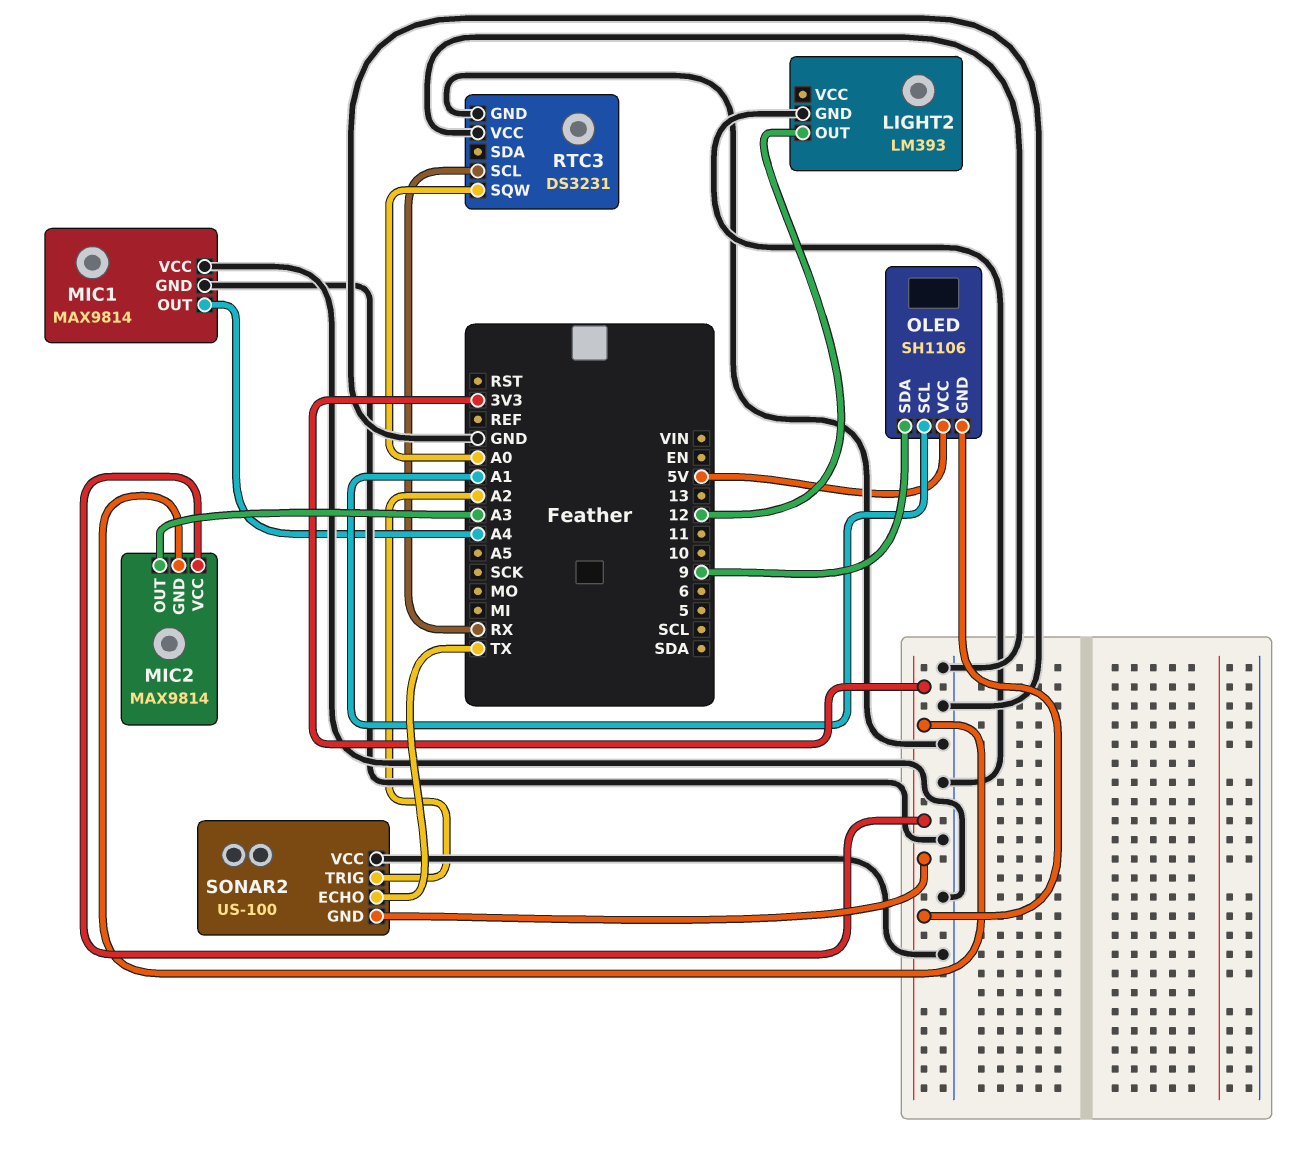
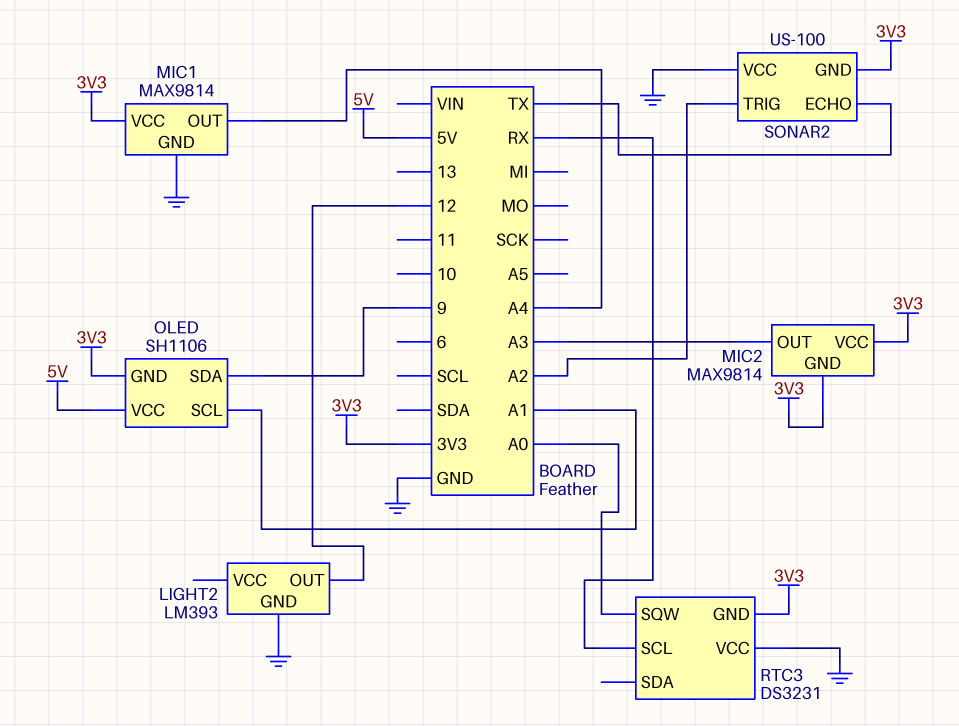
MIC1 pin VCC: GND -> 3V3
RTC3 pin GND: GND -> 3V3

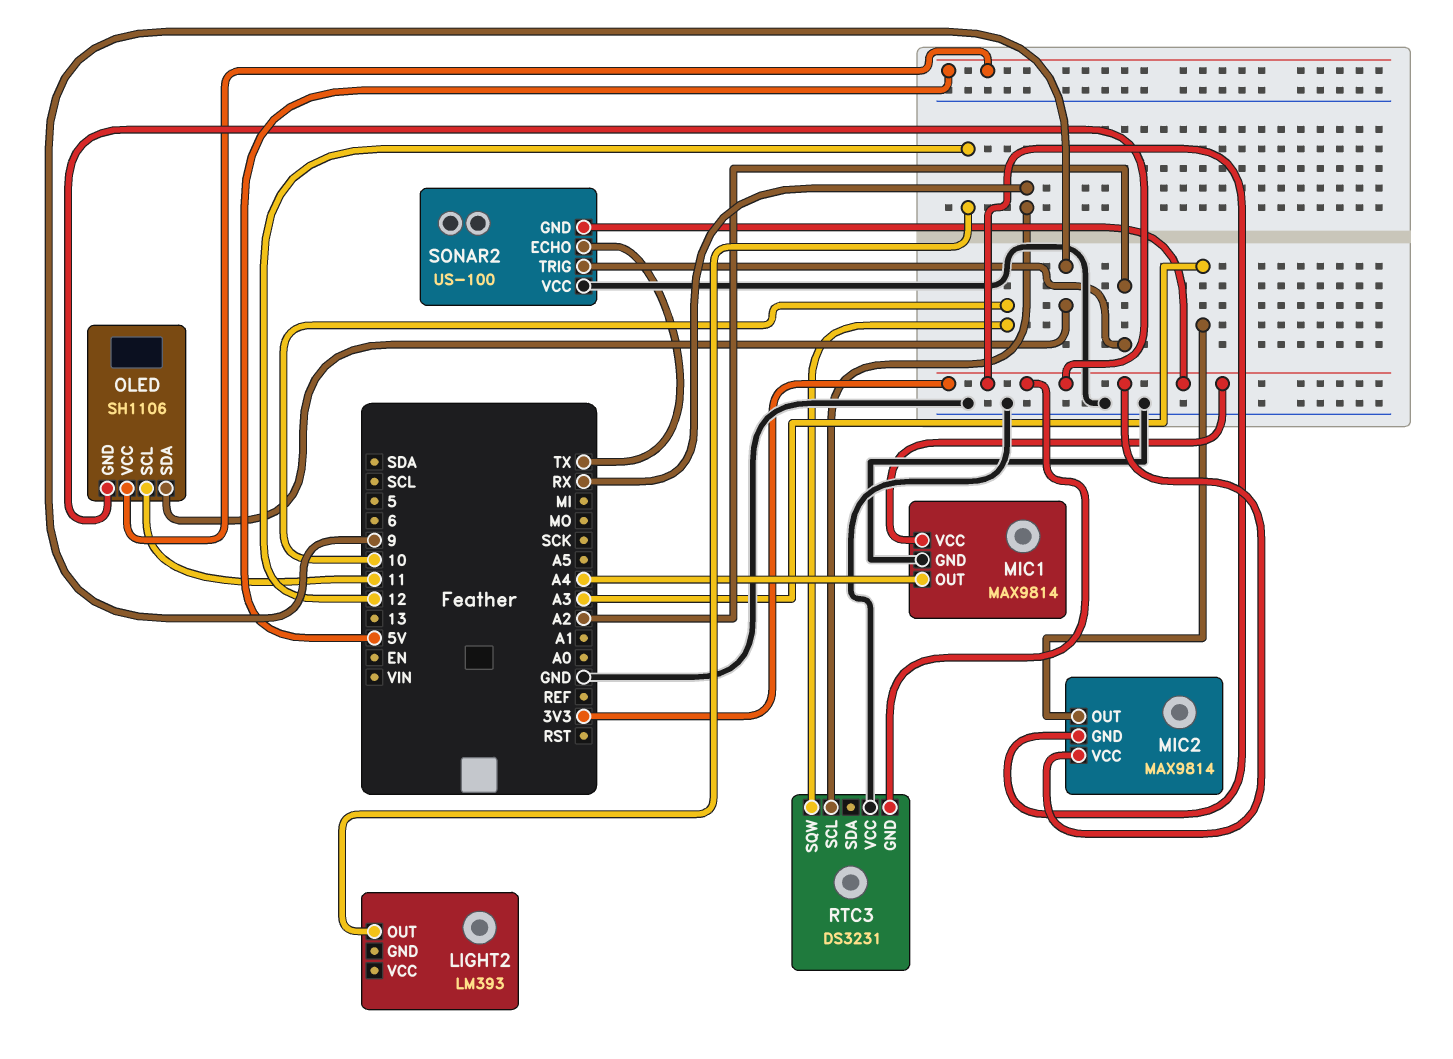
LIGHT2 pin GND: GND -> none
OLED pin SCL: A1 -> 11
RTC3 pin SQW: A0 -> 10

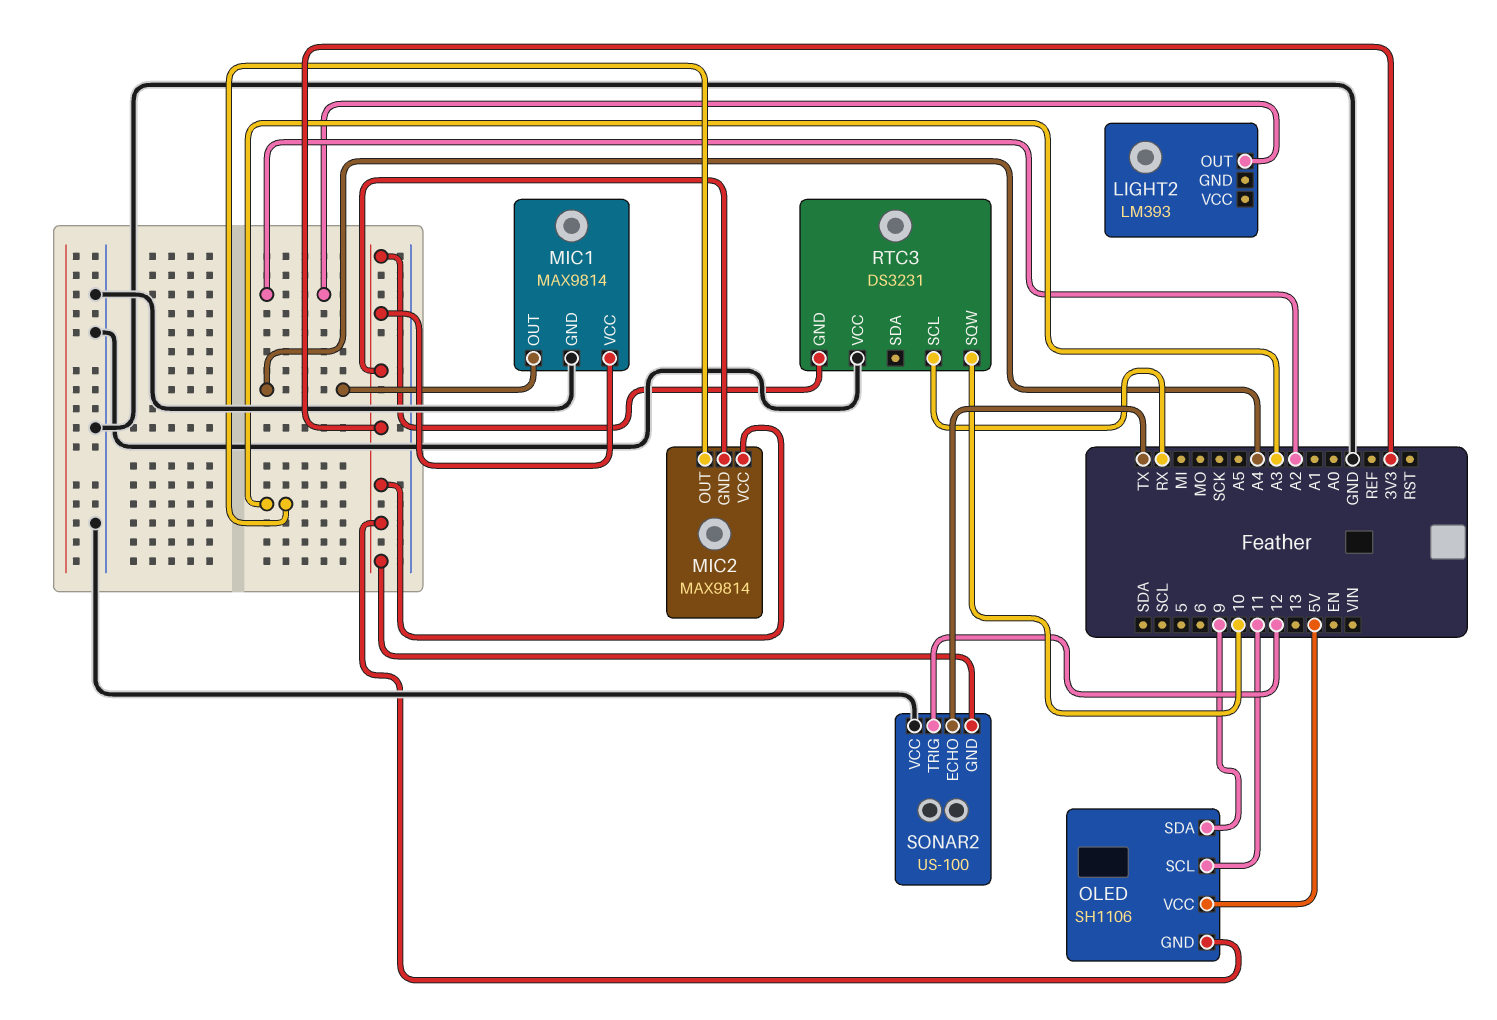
LIGHT2 pin OUT: 12 -> A2
SONAR2 pin TRIG: A2 -> 12

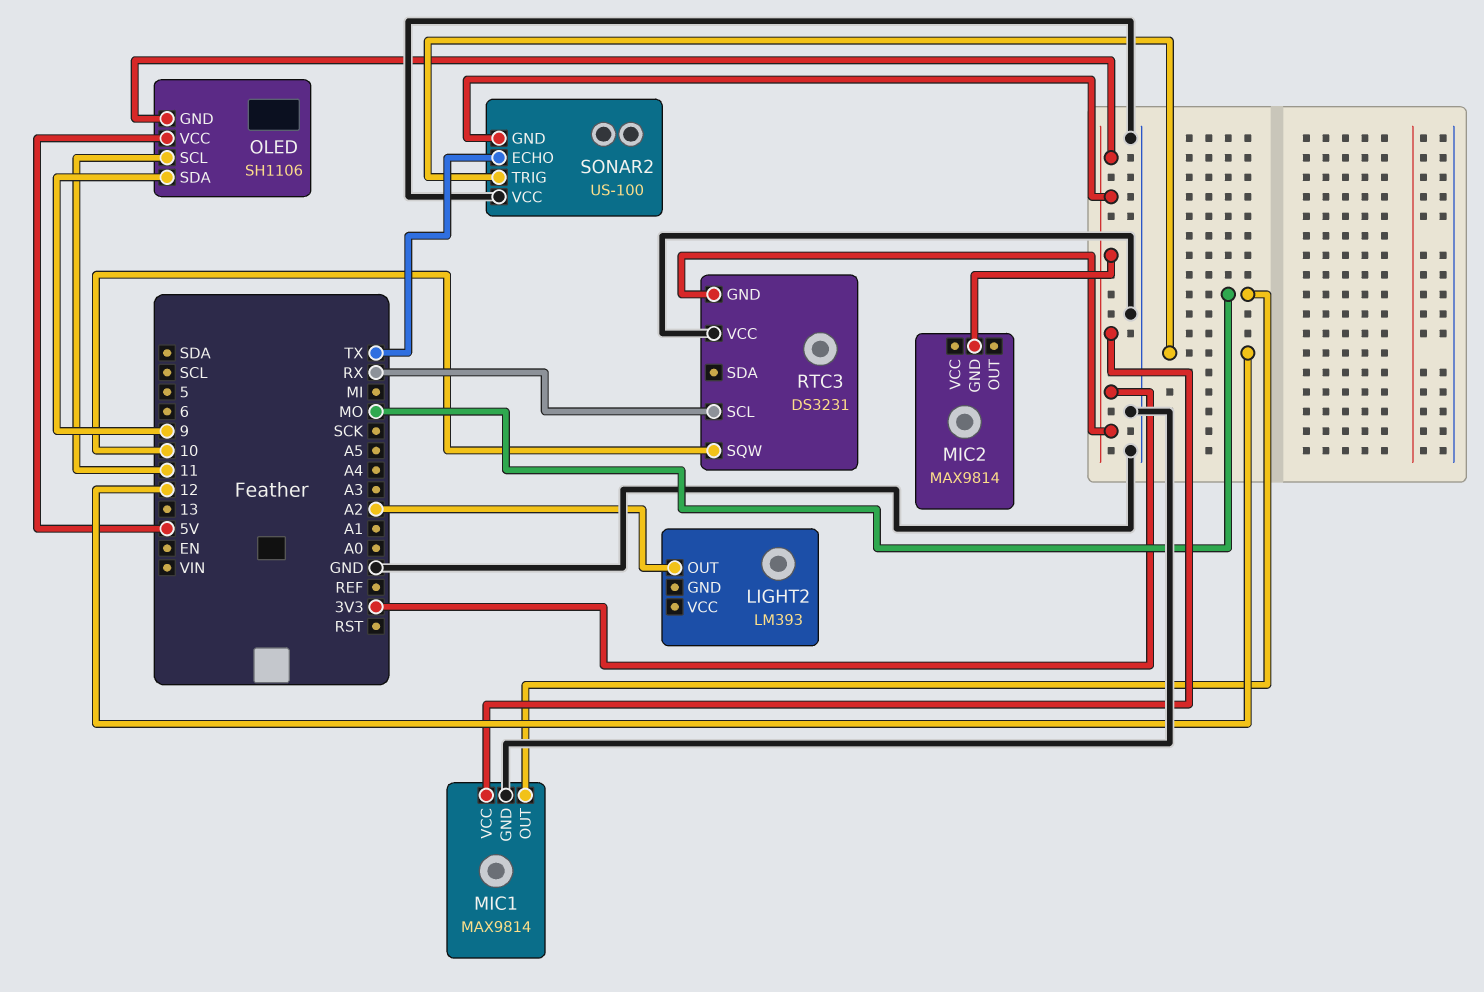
MIC1 pin OUT: A4 -> MO
MIC2 pin OUT: A3 -> none
MIC2 pin VCC: 3V3 -> none

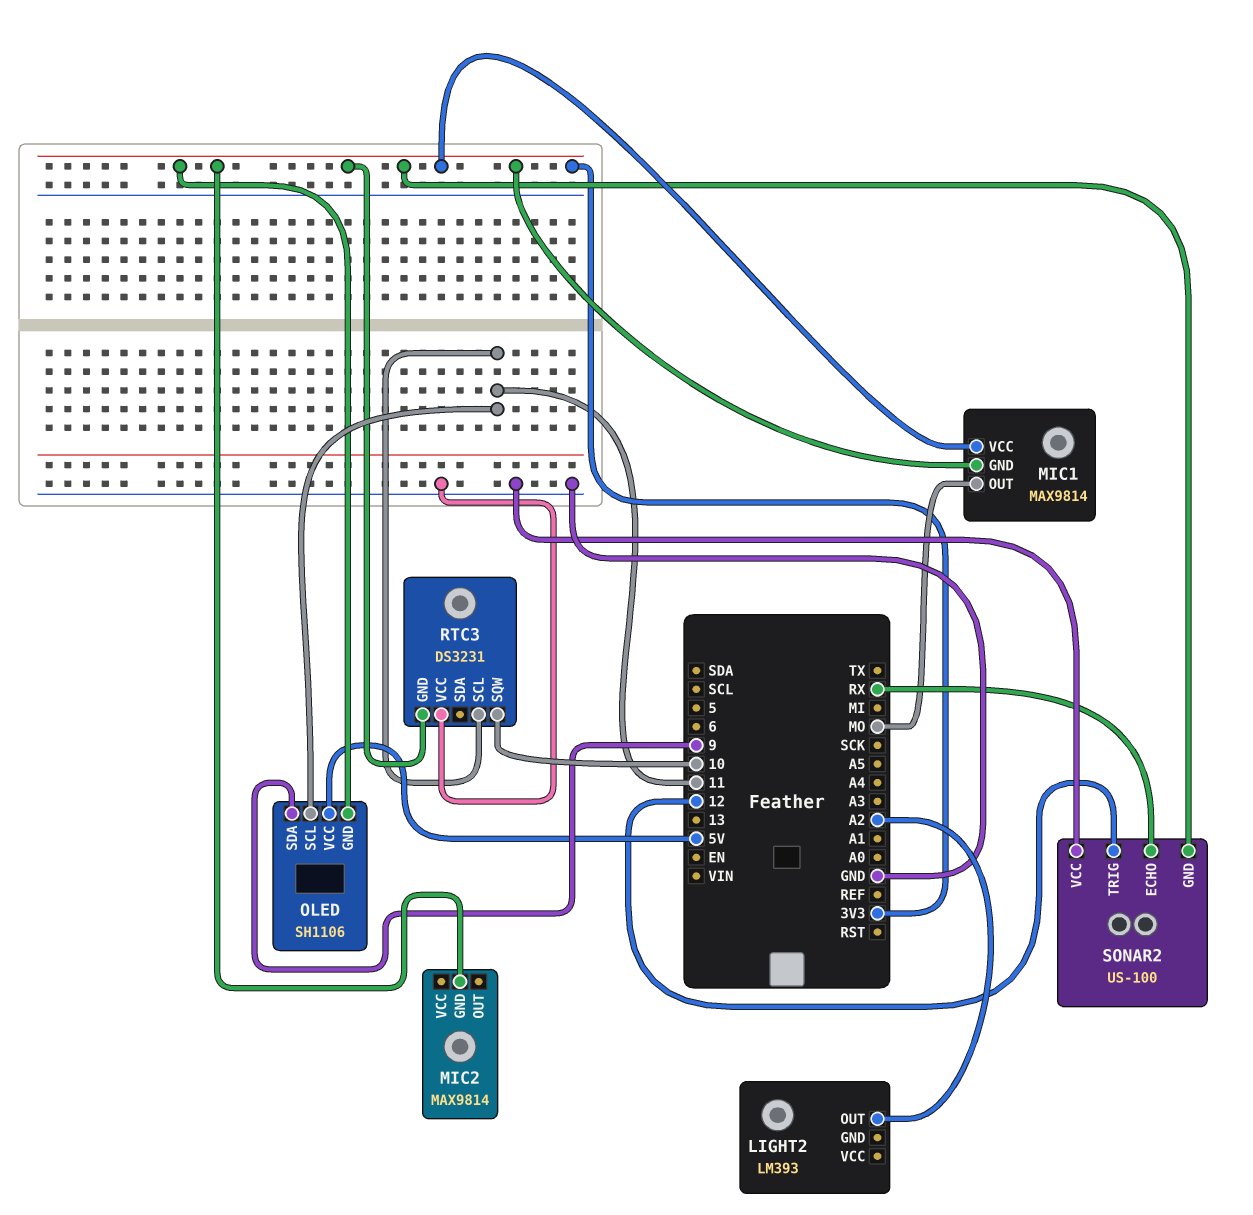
MIC1 pin GND: GND -> 3V3
RTC3 pin SCL: RX -> 11
SONAR2 pin ECHO: TX -> RX

